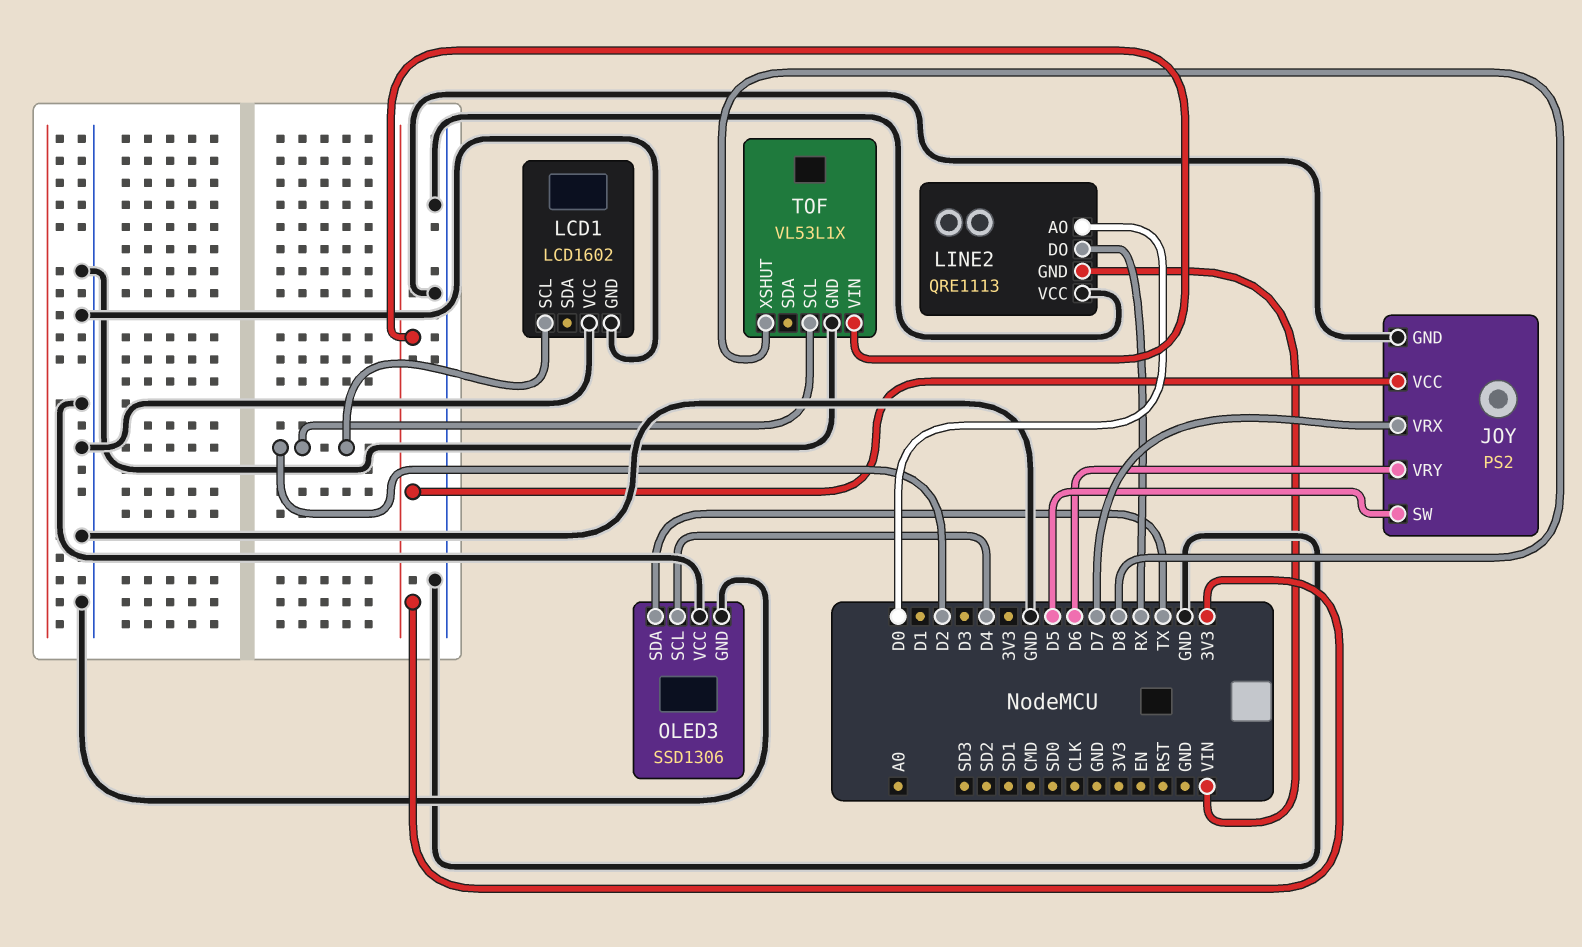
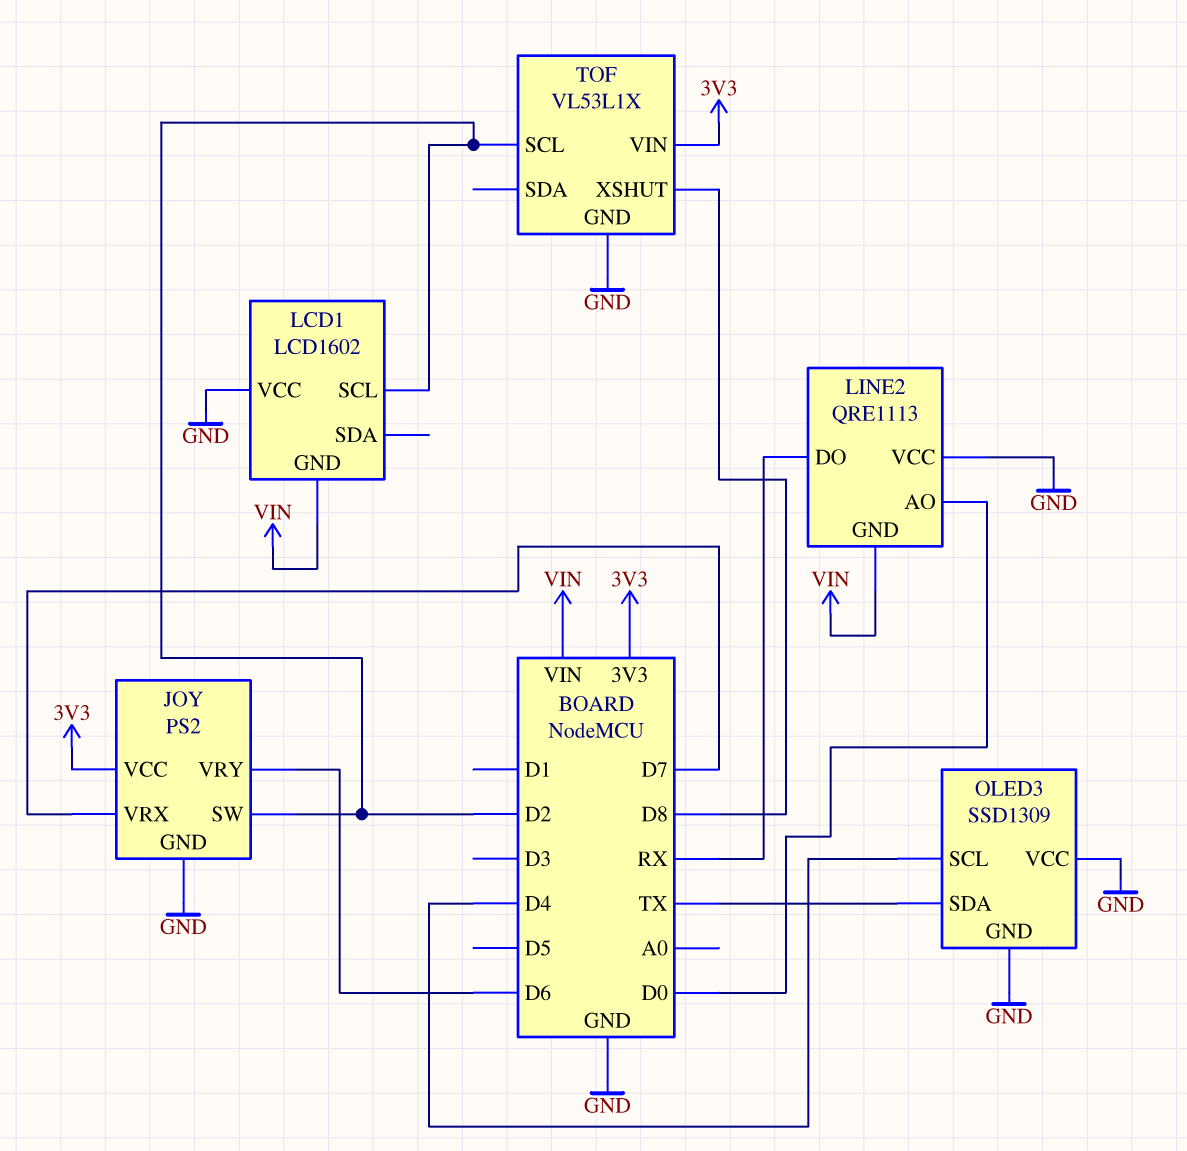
JOY pin SW: D5 -> D2
LCD1 pin GND: GND -> VIN
OLED3: SSD1306 -> SSD1309

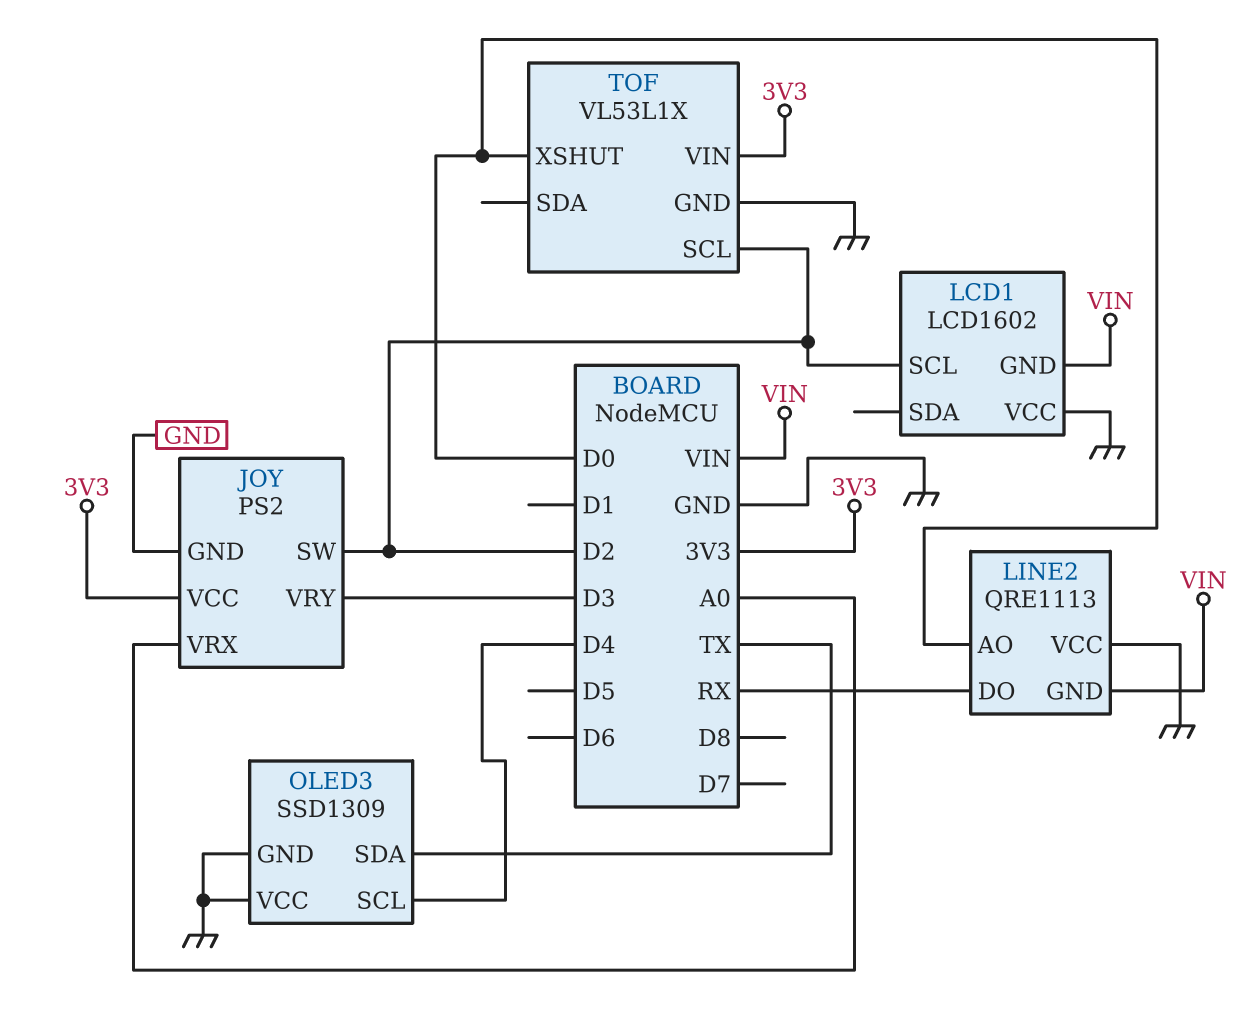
JOY pin VRX: D7 -> A0
JOY pin VRY: D6 -> D3
TOF pin XSHUT: D8 -> D0

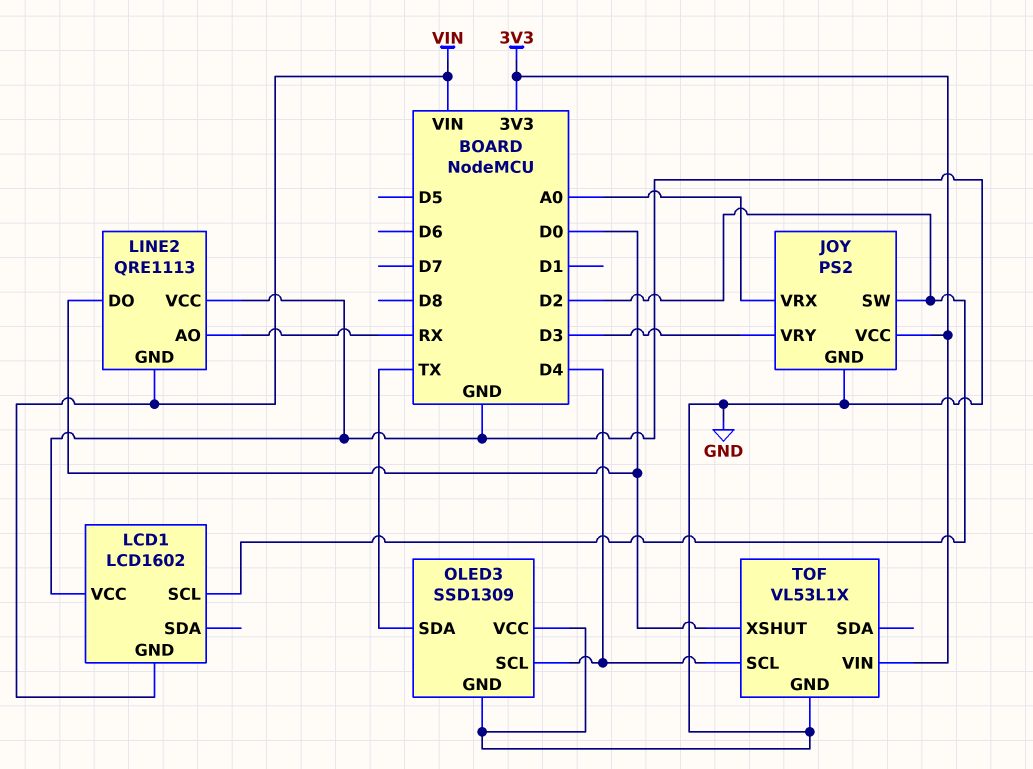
LINE2 pin AO: D0 -> RX
LINE2 pin DO: RX -> D0
TOF pin SCL: D2 -> D4

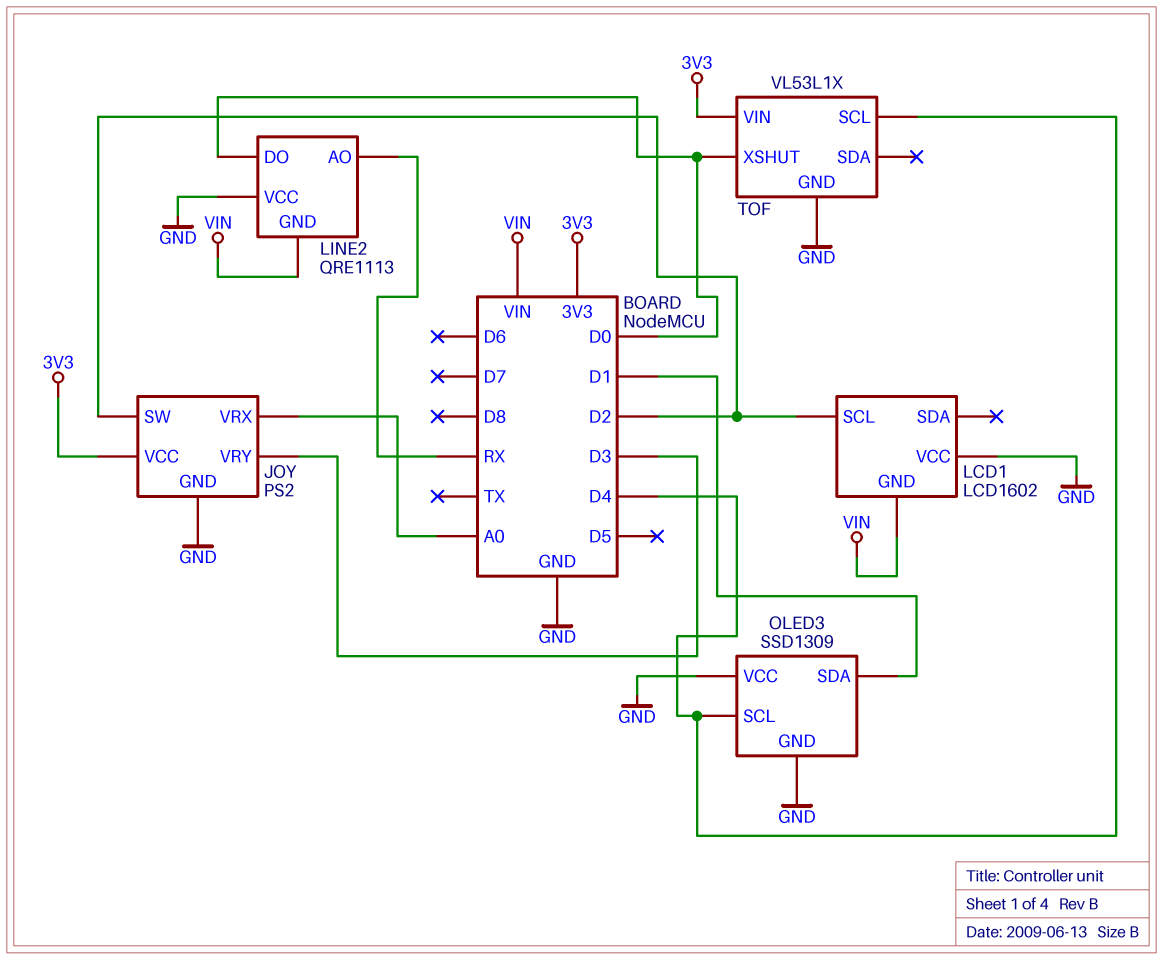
OLED3 pin SDA: TX -> D1

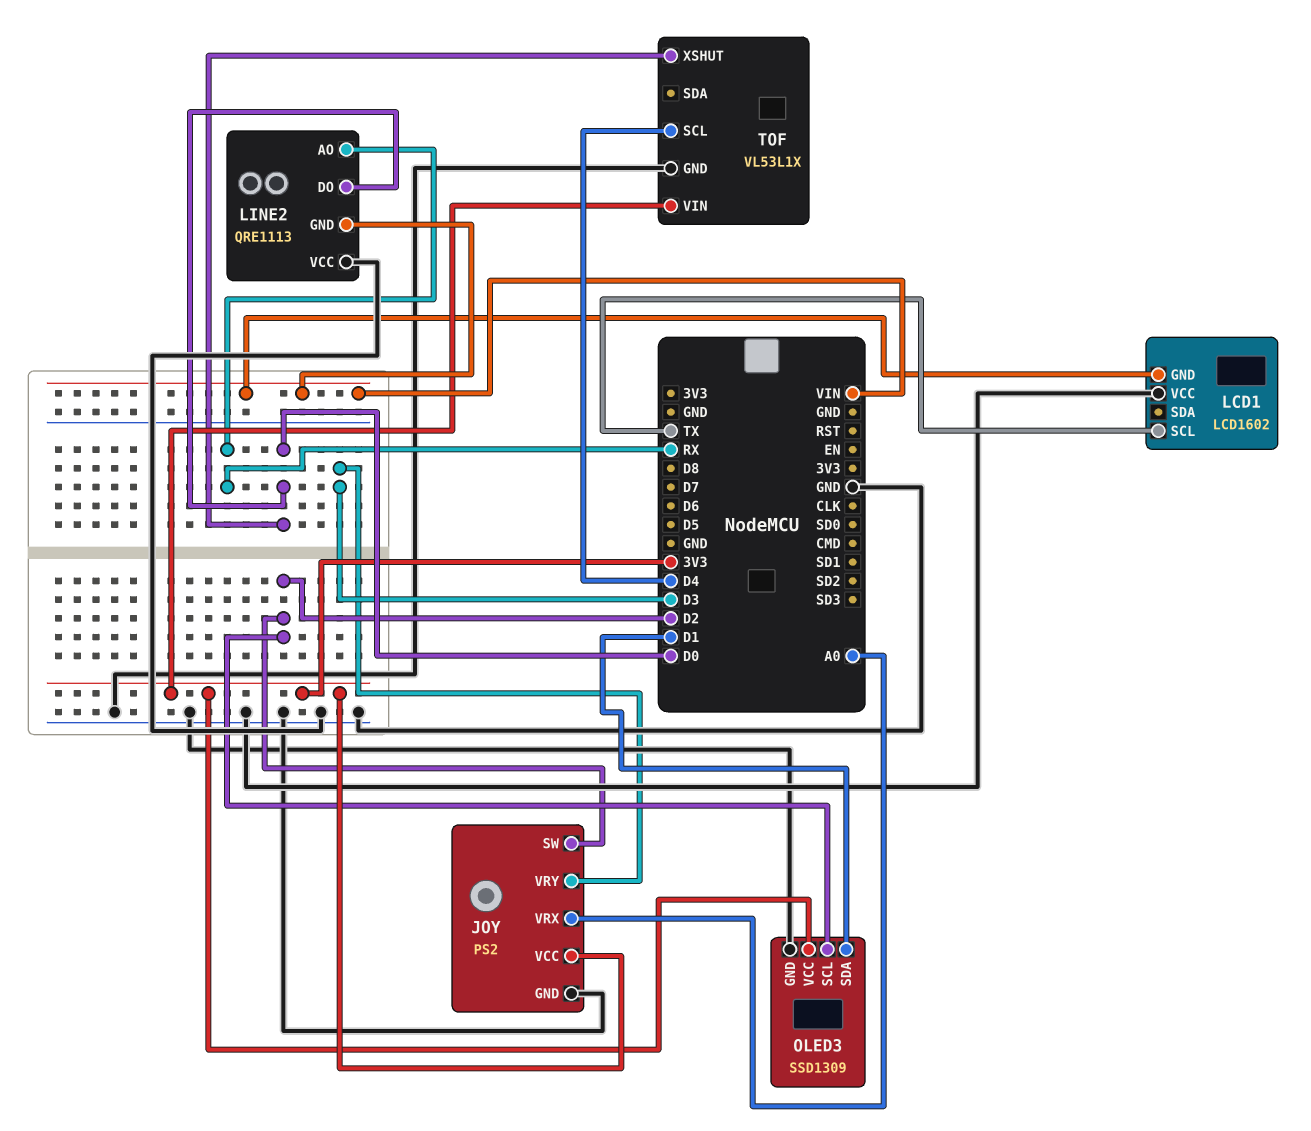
LCD1 pin SCL: D2 -> TX
OLED3 pin SCL: D4 -> D2
OLED3 pin VCC: GND -> 3V3

